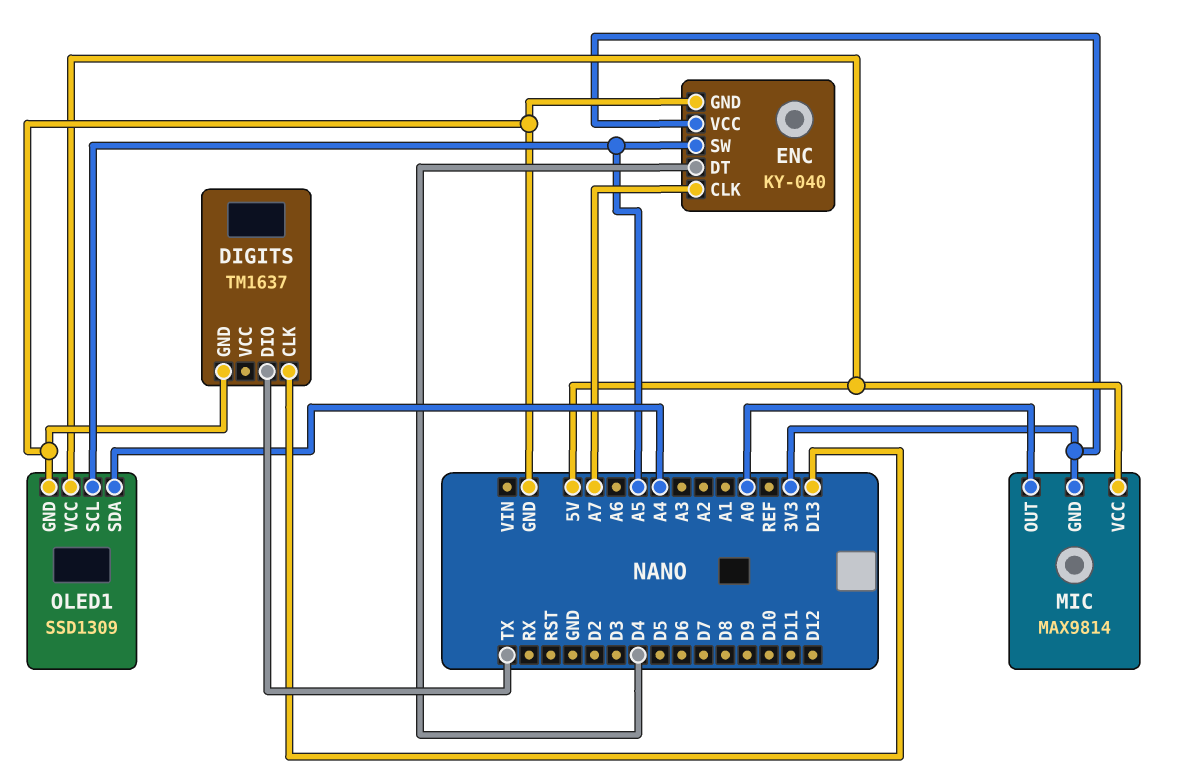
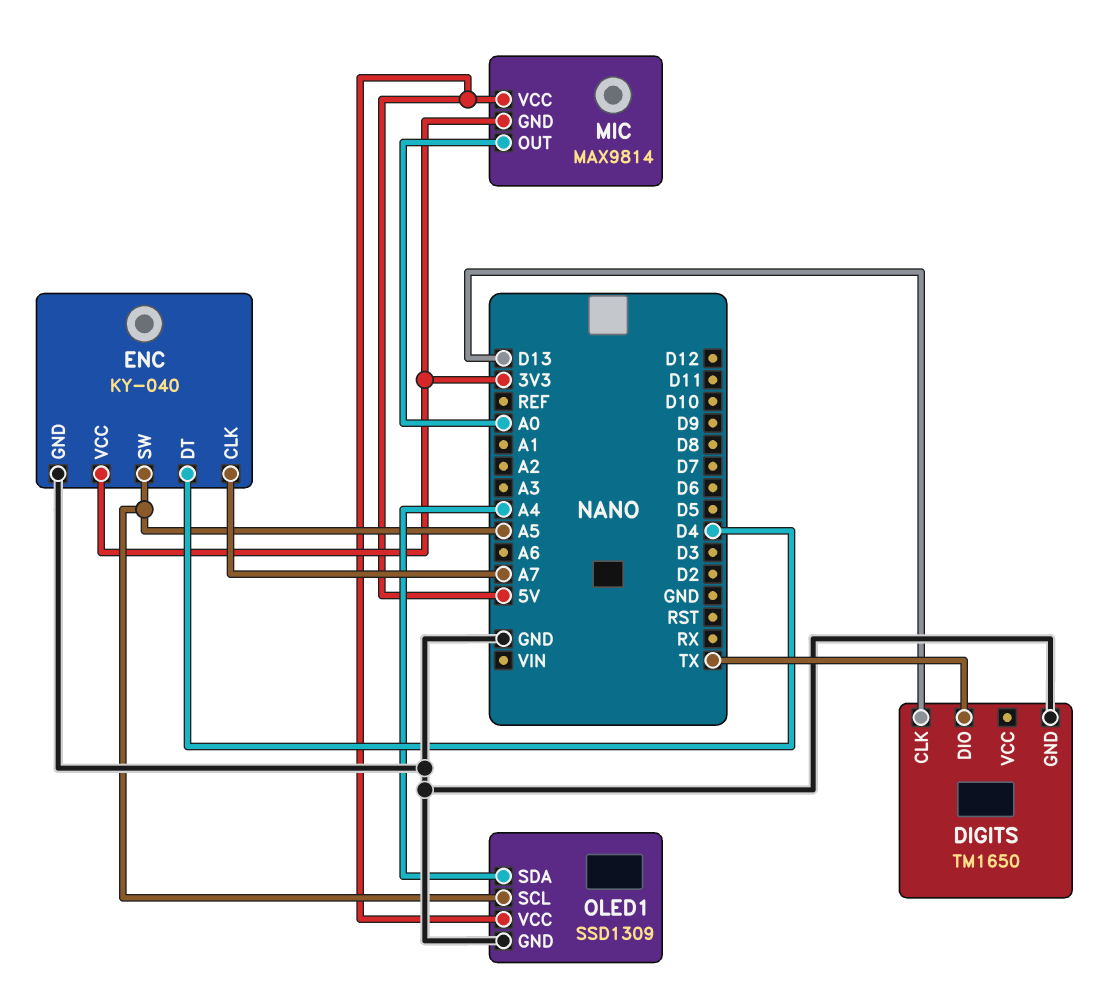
DIGITS: TM1637 -> TM1650

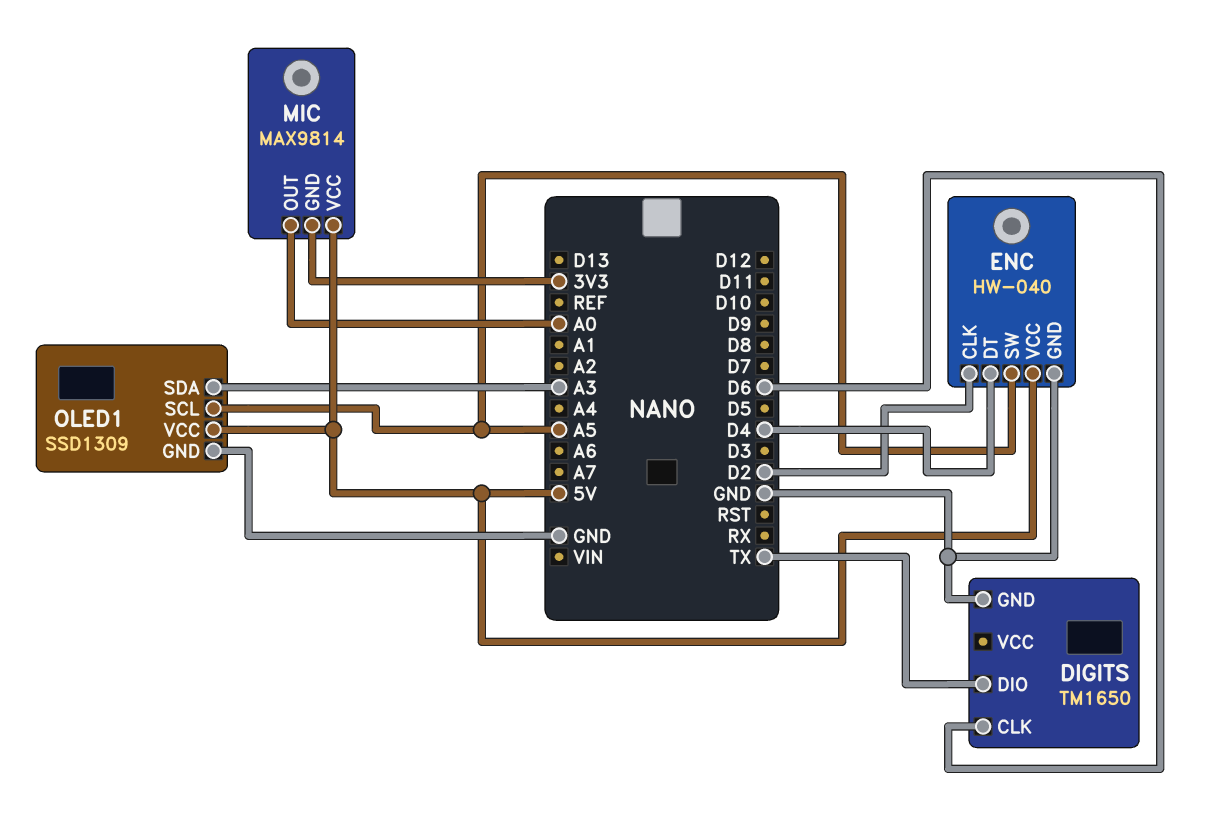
DIGITS pin CLK: D13 -> D6
ENC: KY-040 -> HW-040
ENC pin CLK: A7 -> D2
ENC pin VCC: 3V3 -> 5V
OLED1 pin SDA: A4 -> A3

